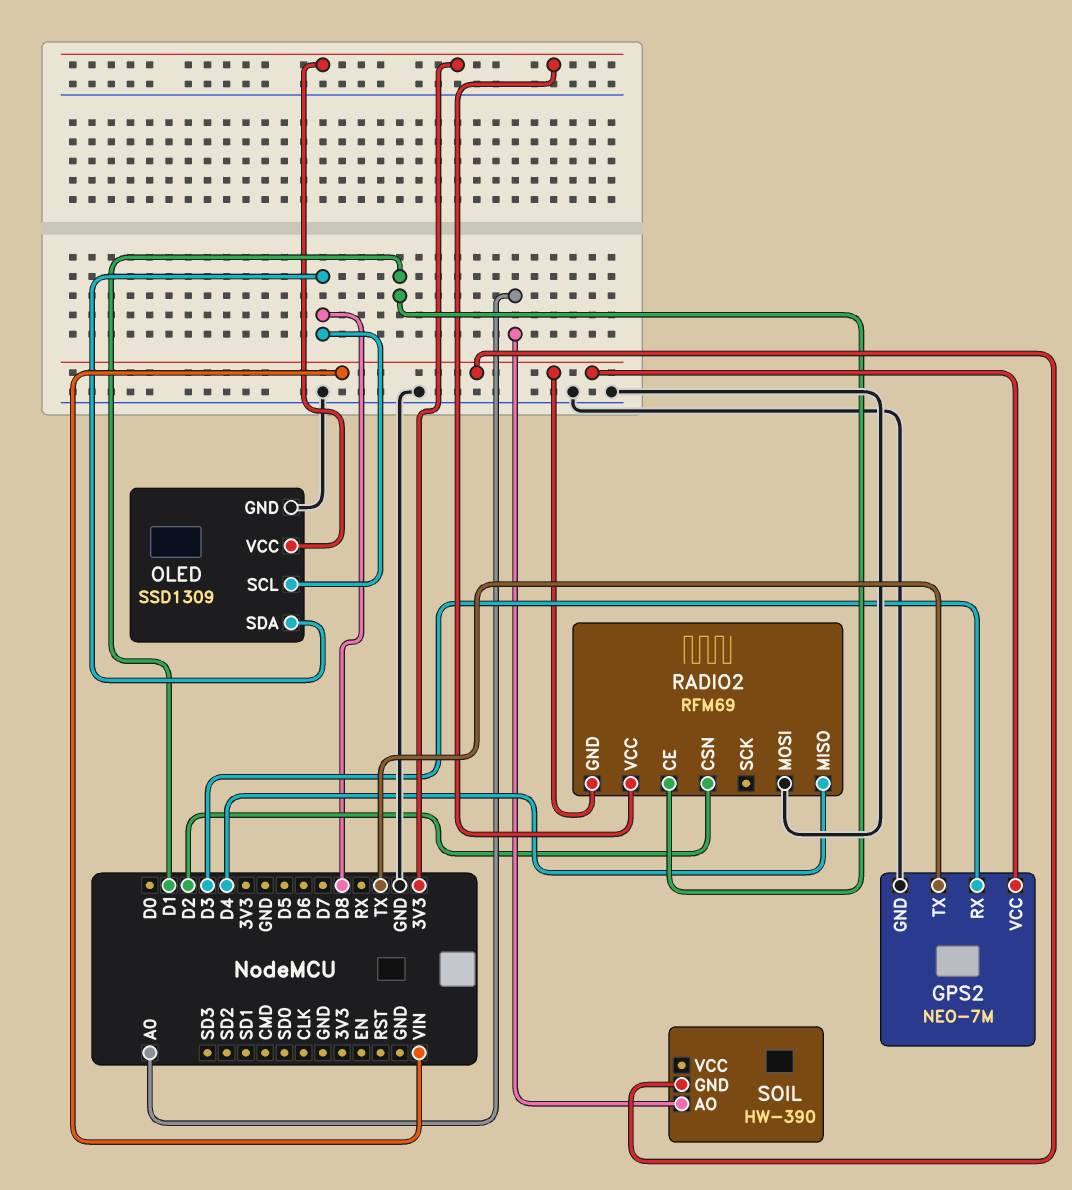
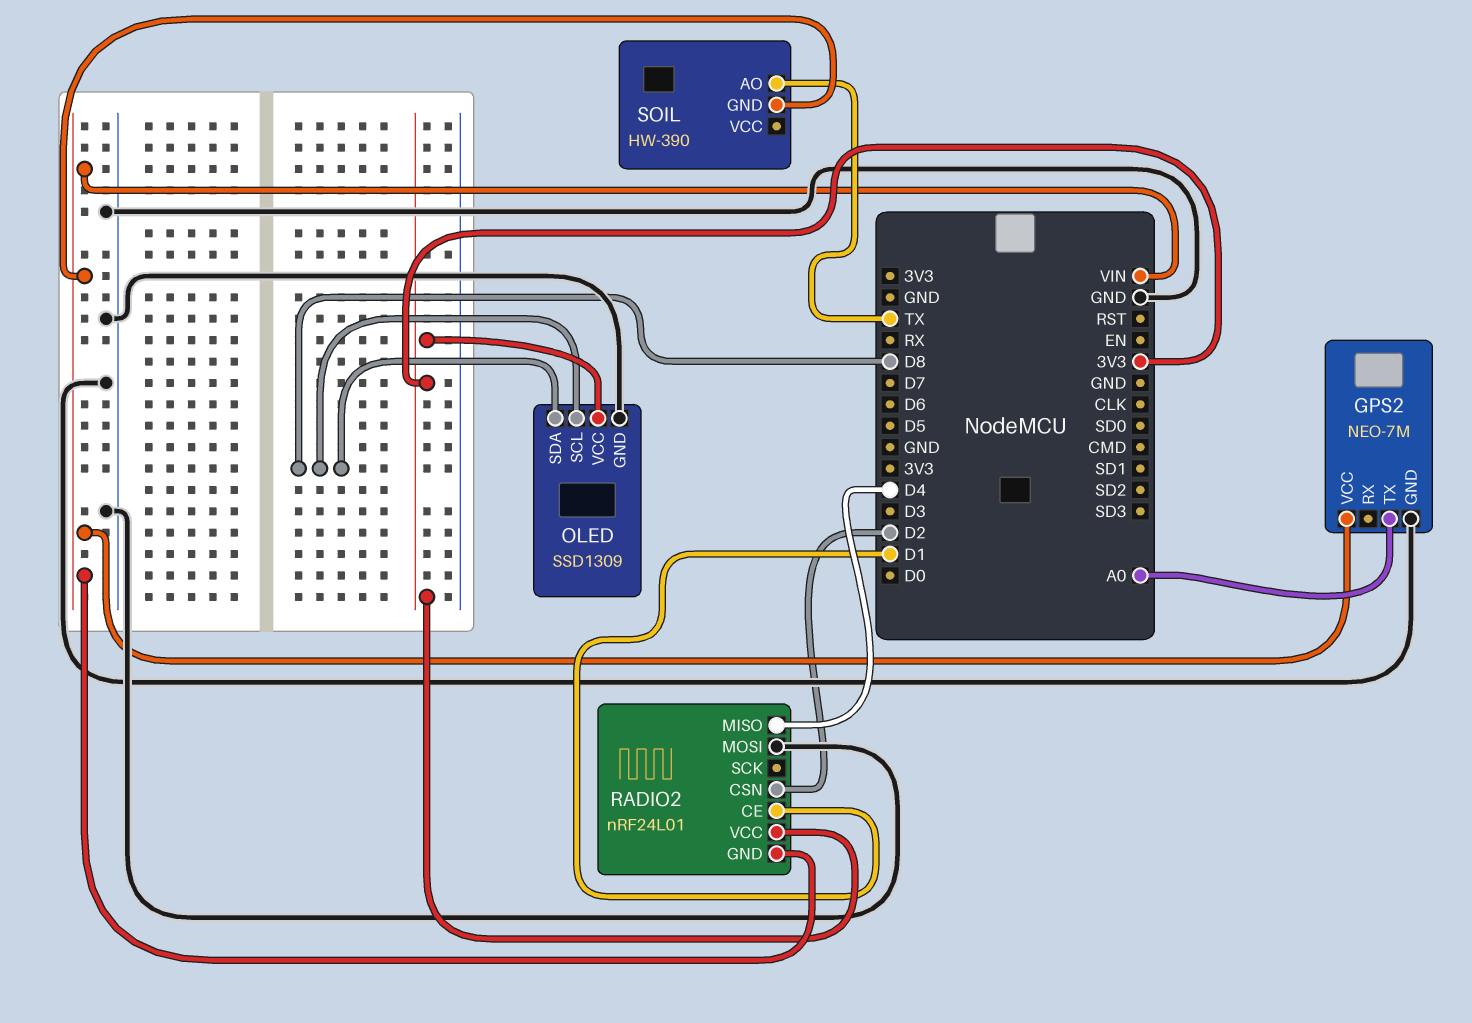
GPS2 pin RX: D3 -> none
GPS2 pin TX: TX -> A0
RADIO2: RFM69 -> nRF24L01
SOIL pin AO: A0 -> TX

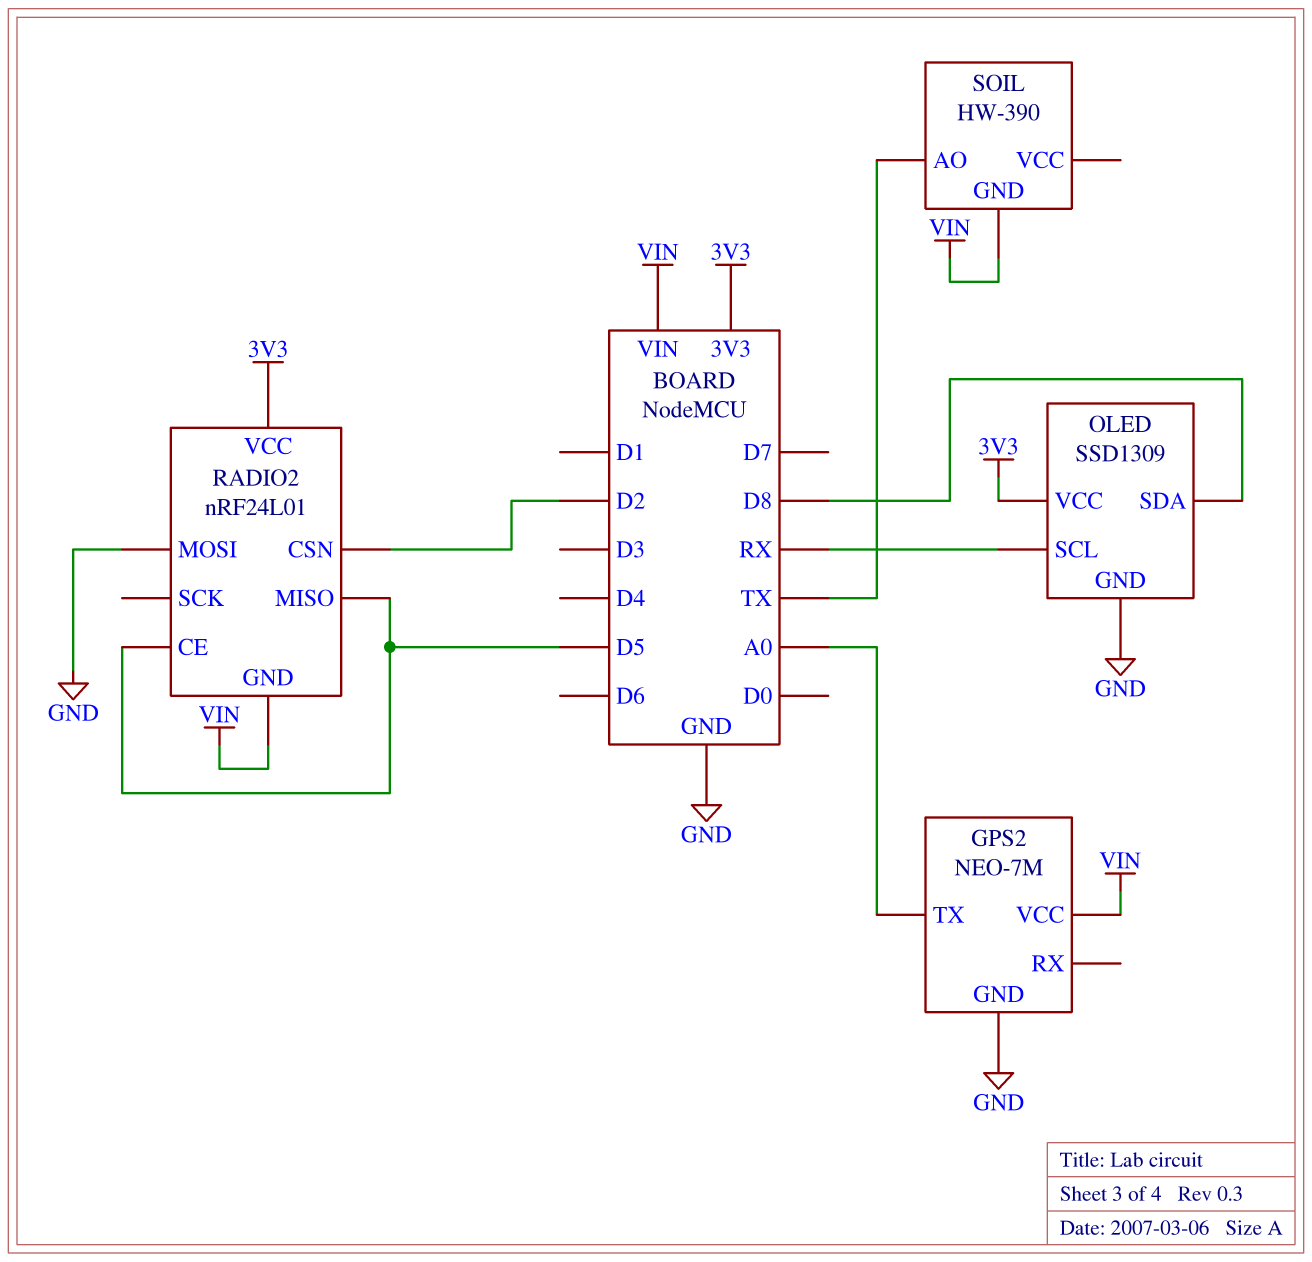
OLED pin SCL: D8 -> RX
RADIO2 pin CE: D1 -> D5
RADIO2 pin MISO: D4 -> D5

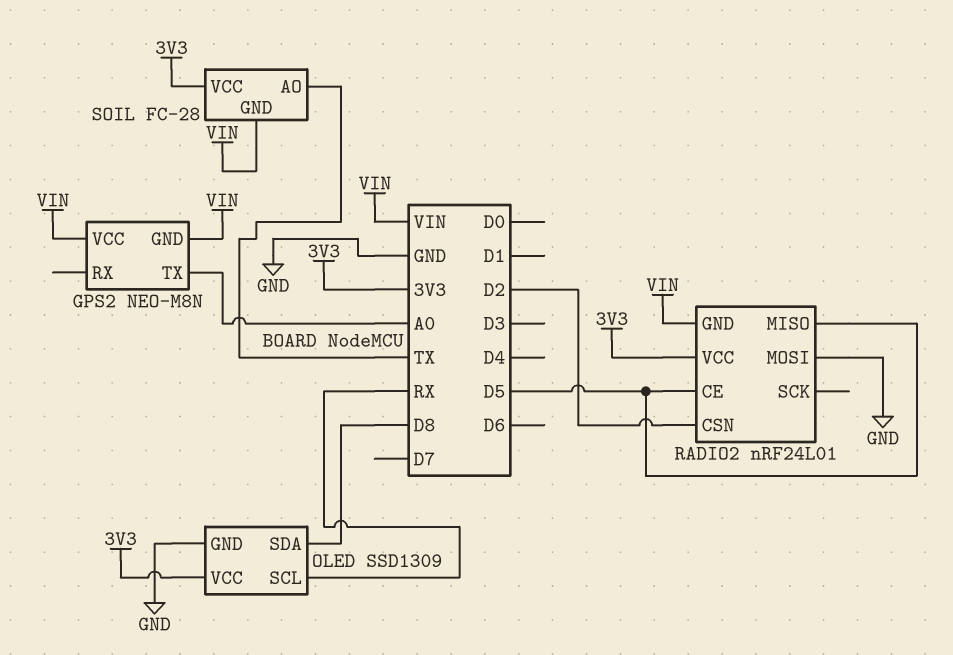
GPS2: NEO-7M -> NEO-M8N
GPS2 pin GND: GND -> VIN
SOIL: HW-390 -> FC-28
SOIL pin VCC: none -> 3V3

